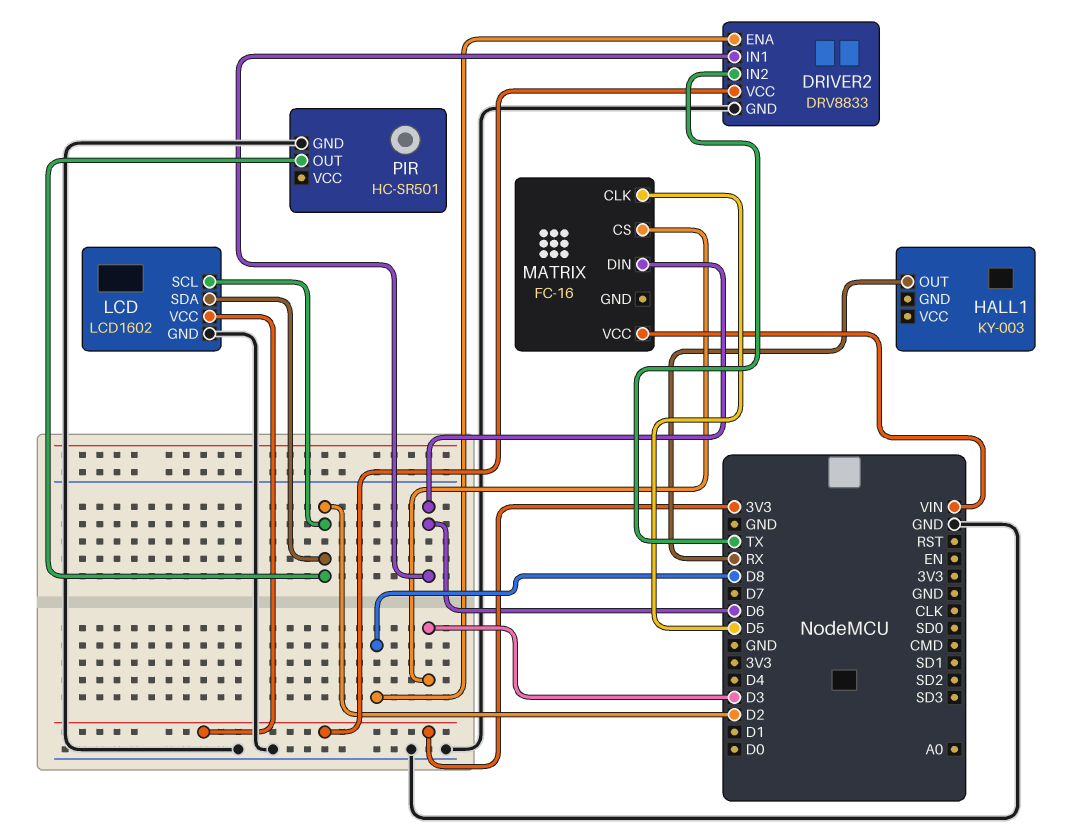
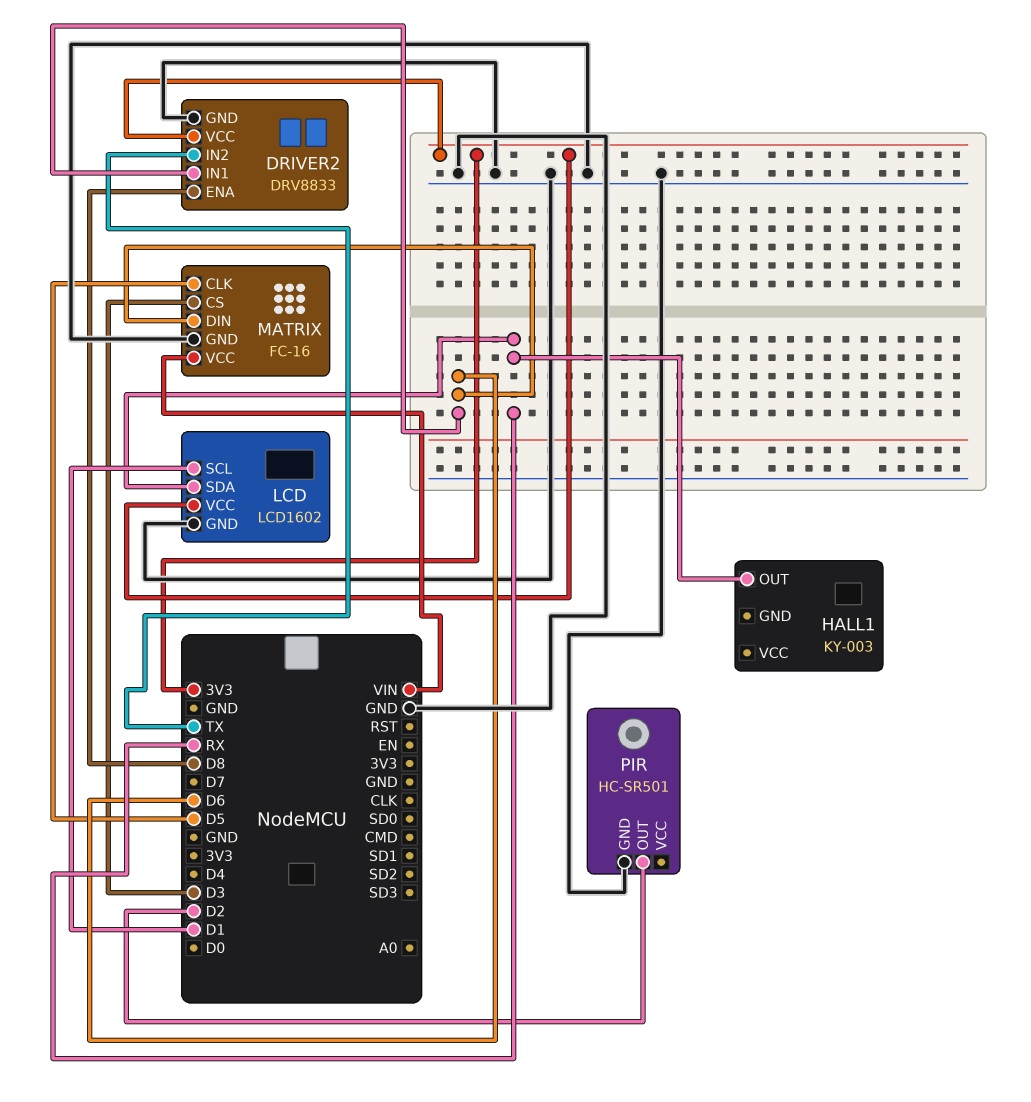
LCD pin SCL: D2 -> D1
LCD pin SDA: D2 -> RX
MATRIX pin GND: none -> GND

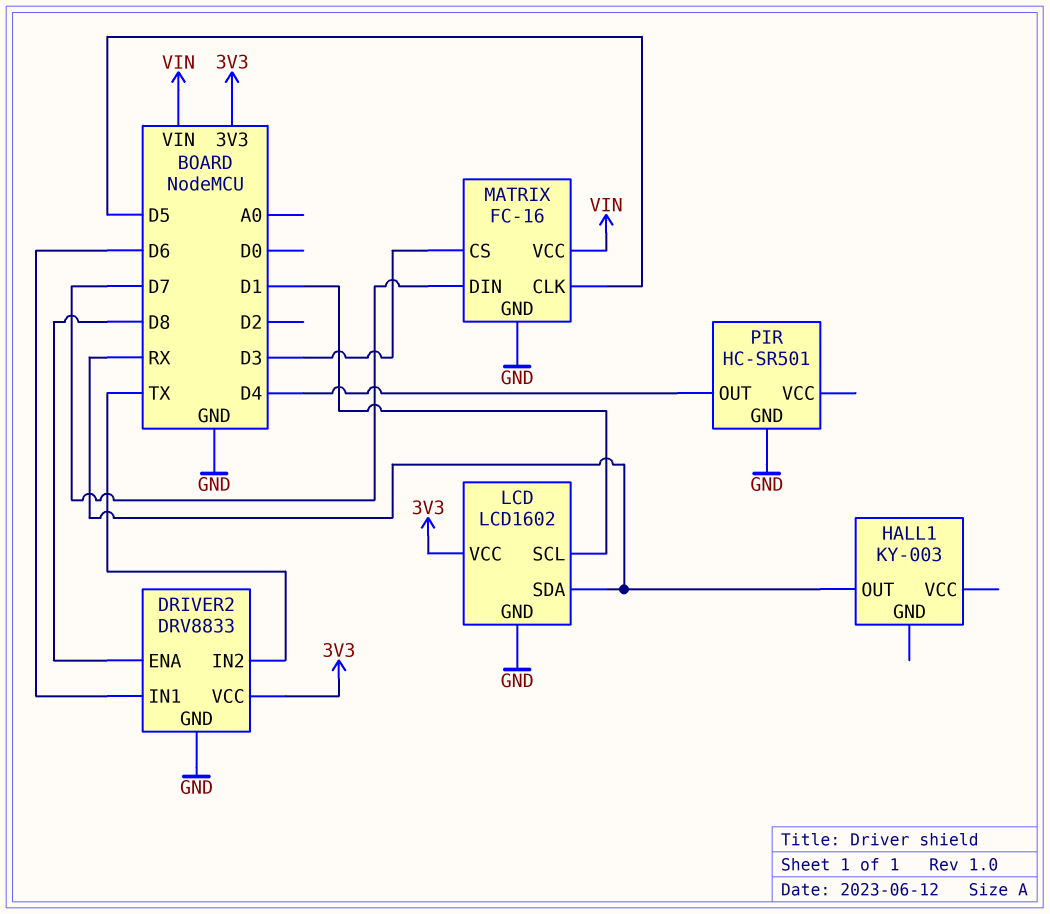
MATRIX pin DIN: D6 -> D7
PIR pin OUT: D2 -> D4

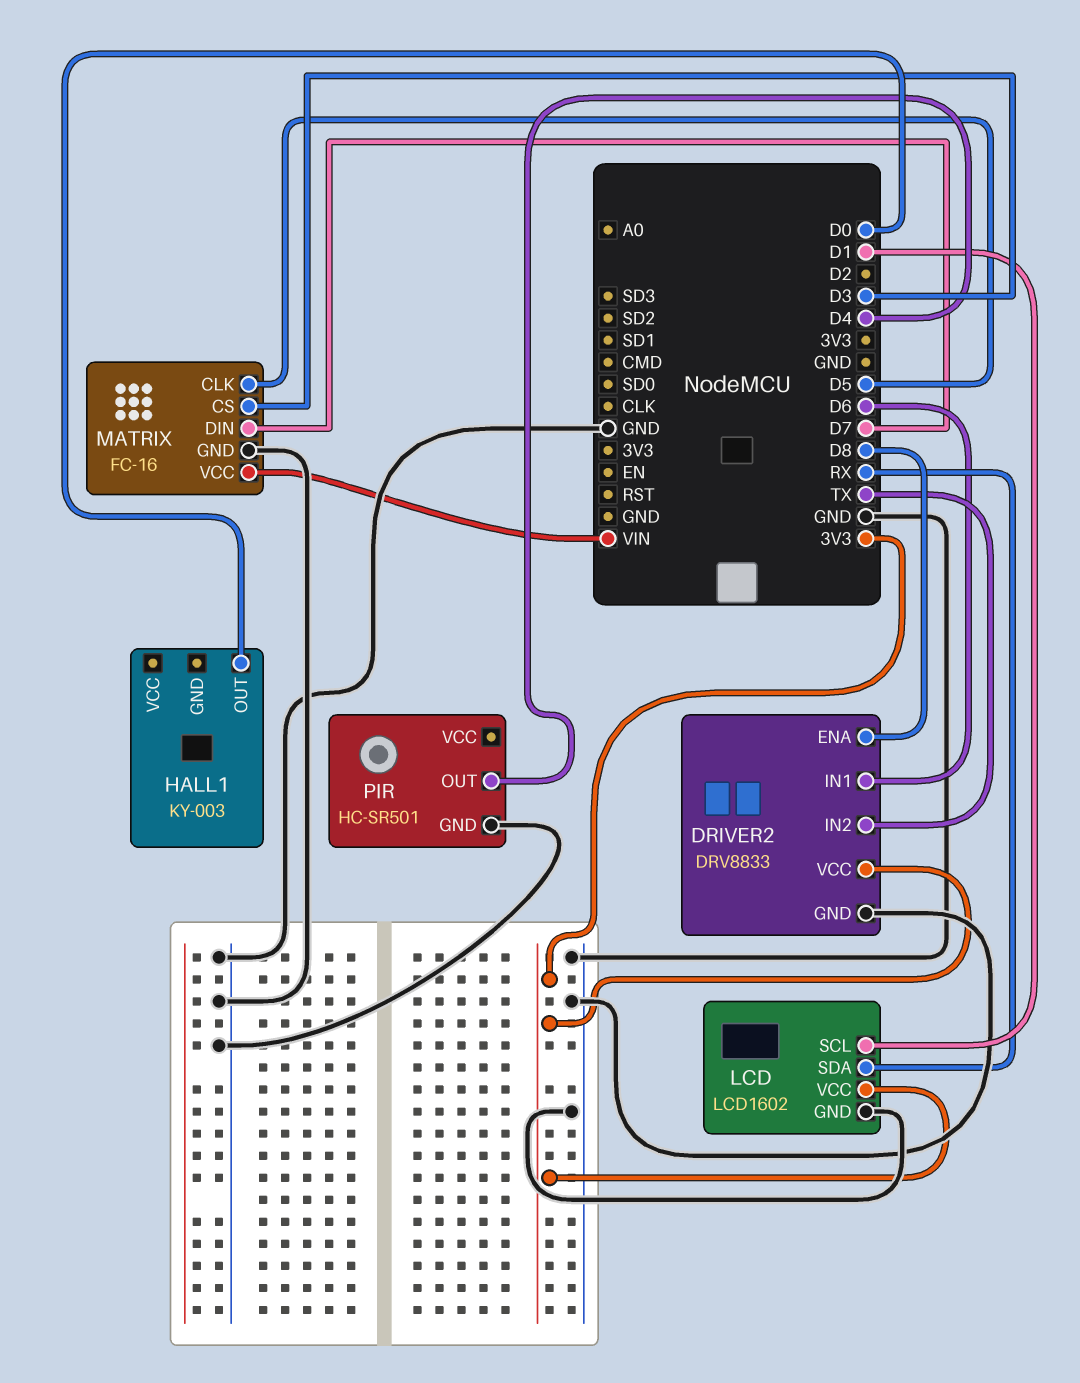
HALL1 pin OUT: RX -> D0

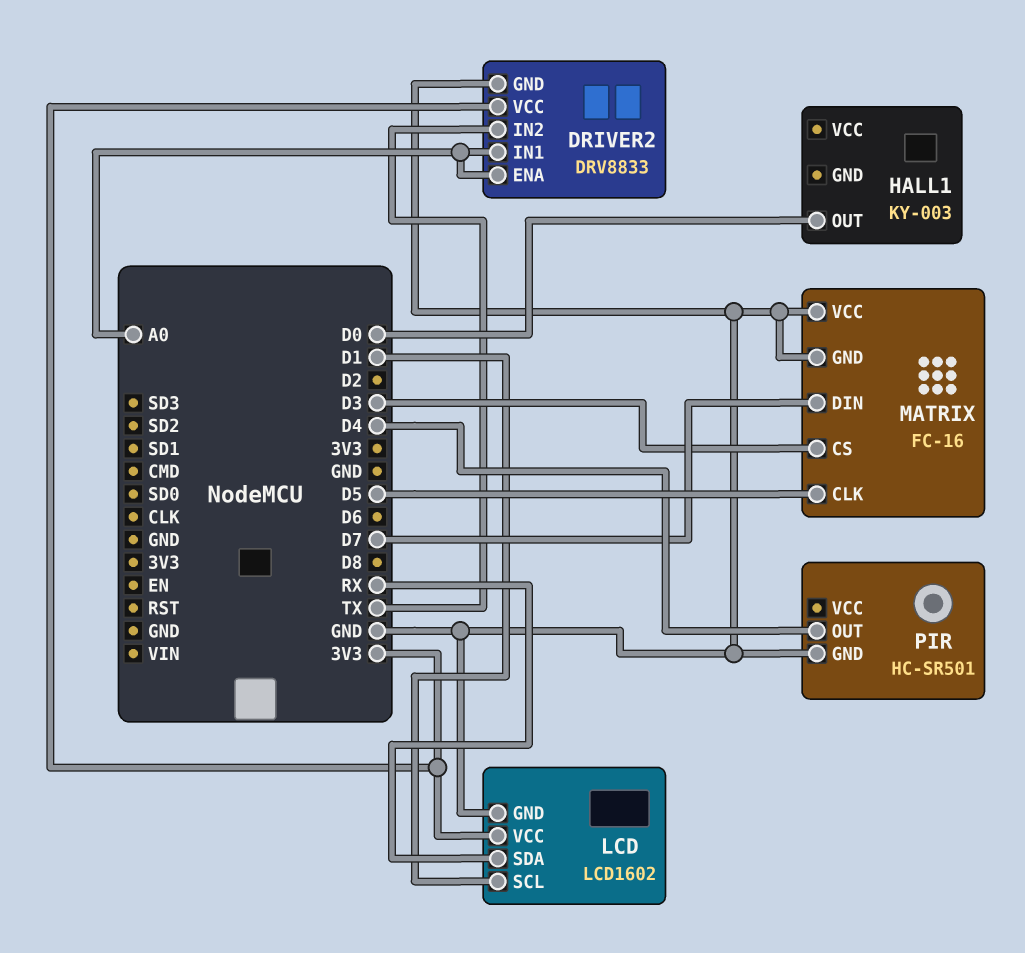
DRIVER2 pin ENA: D8 -> A0
DRIVER2 pin IN1: D6 -> A0
MATRIX pin VCC: VIN -> GND

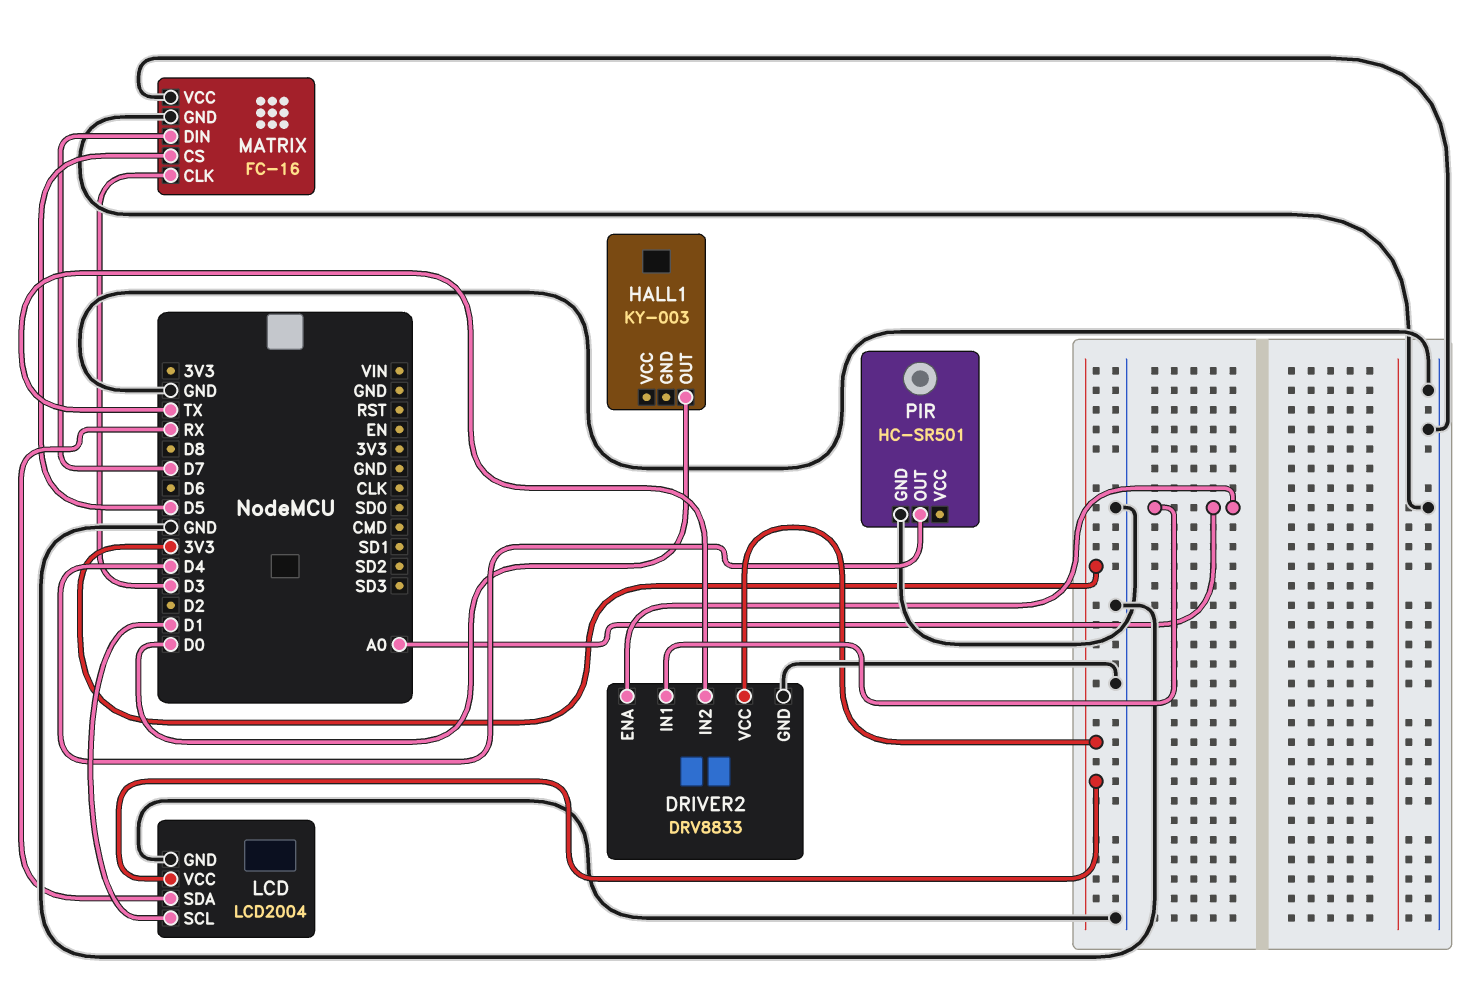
LCD: LCD1602 -> LCD2004
MATRIX pin CLK: D5 -> D3
MATRIX pin CS: D3 -> D5

